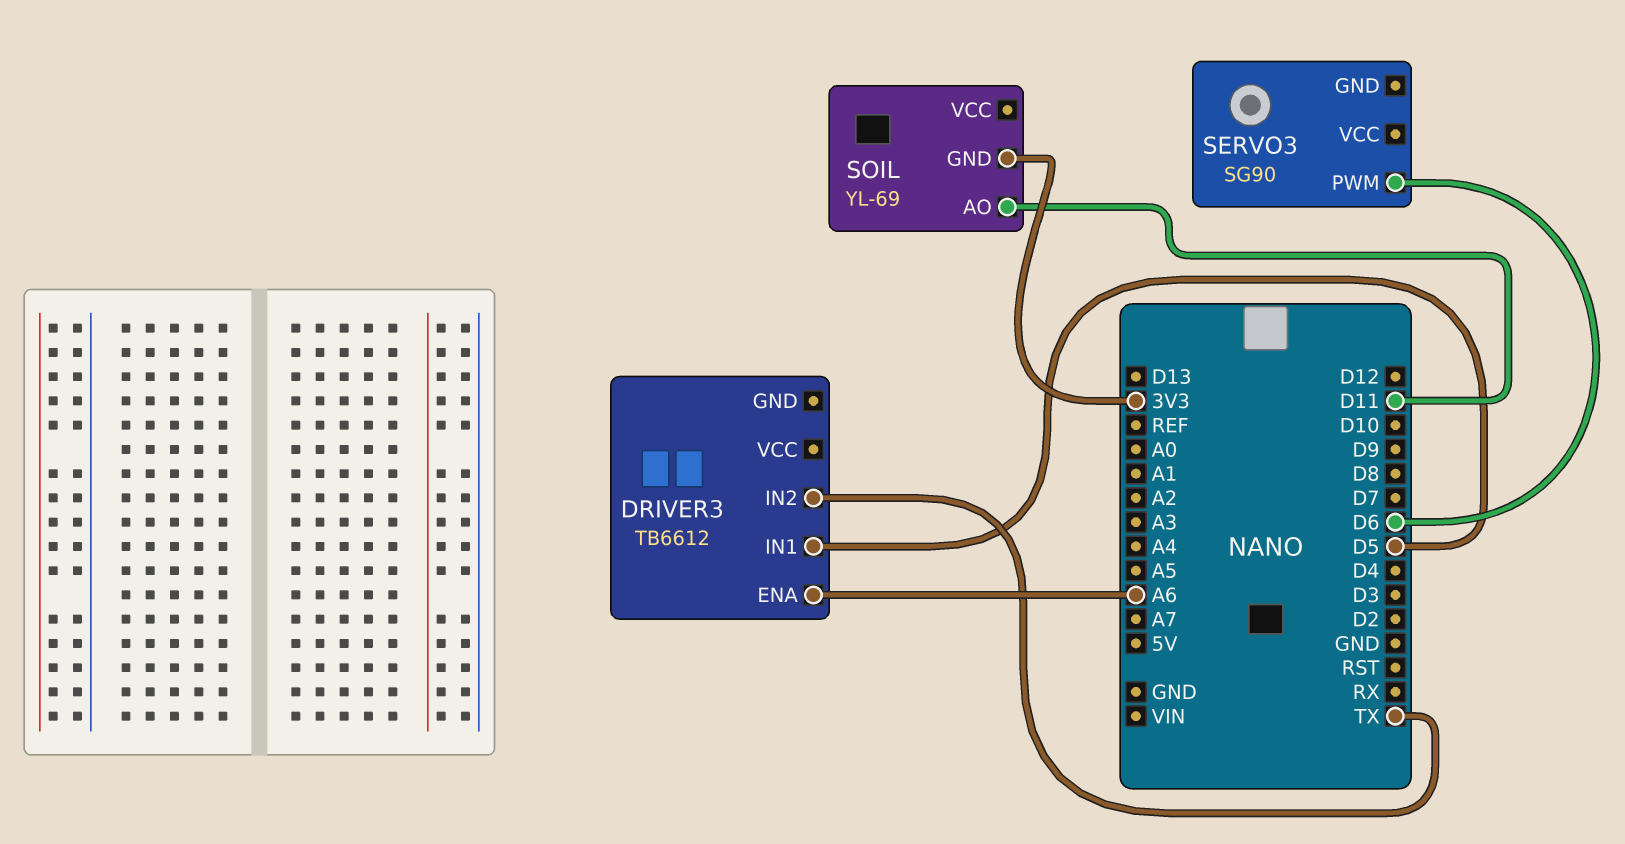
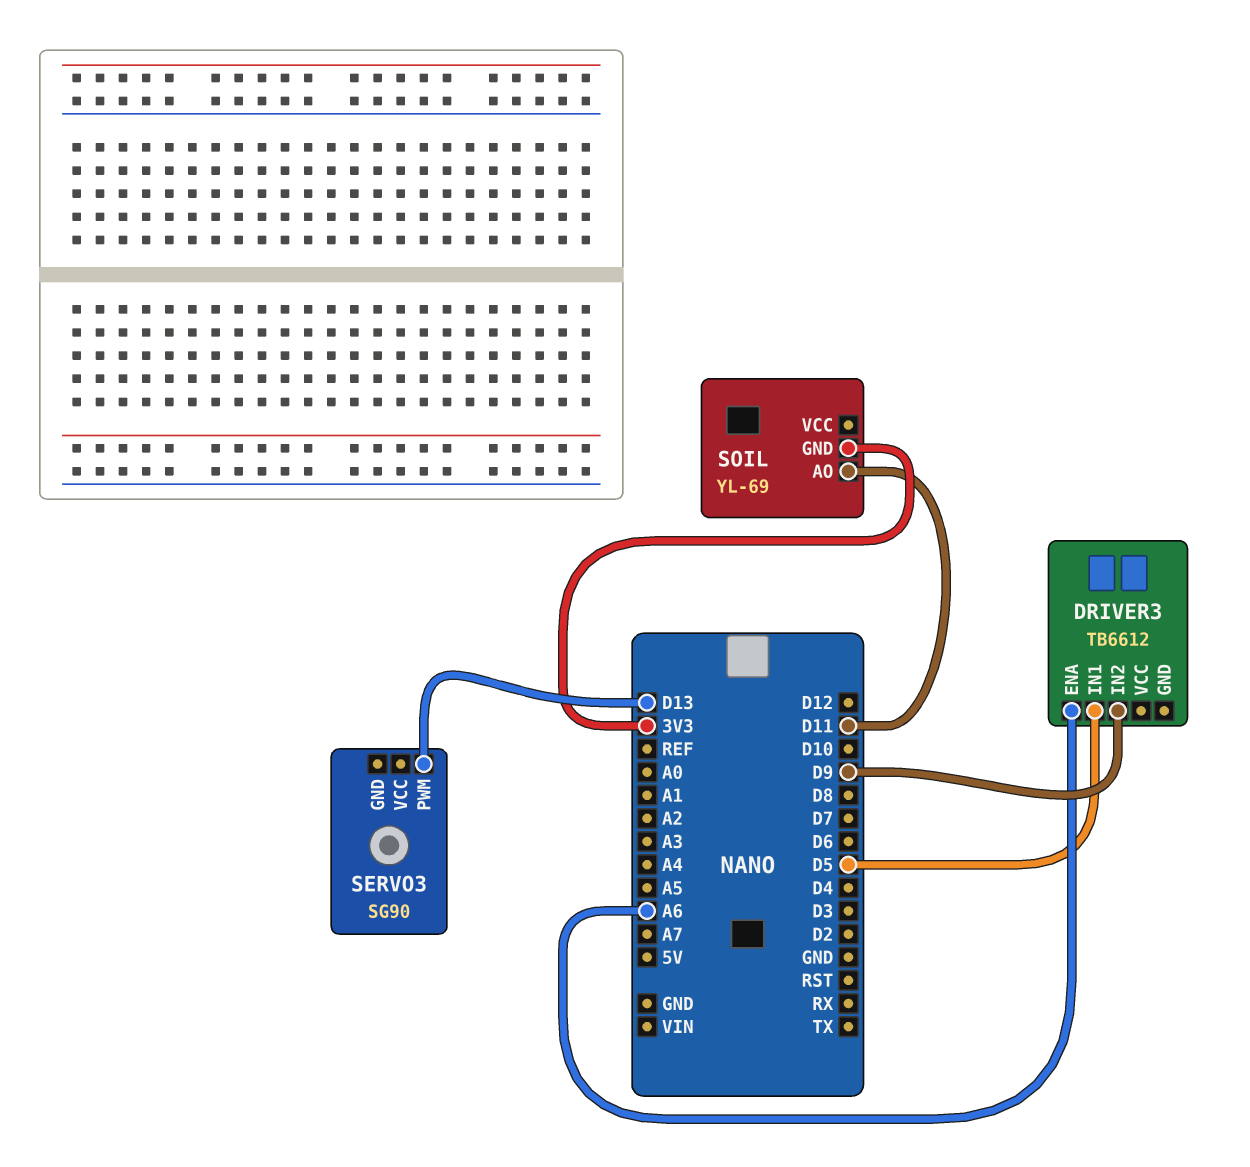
DRIVER3 pin IN2: TX -> D9
SERVO3 pin PWM: D6 -> D13

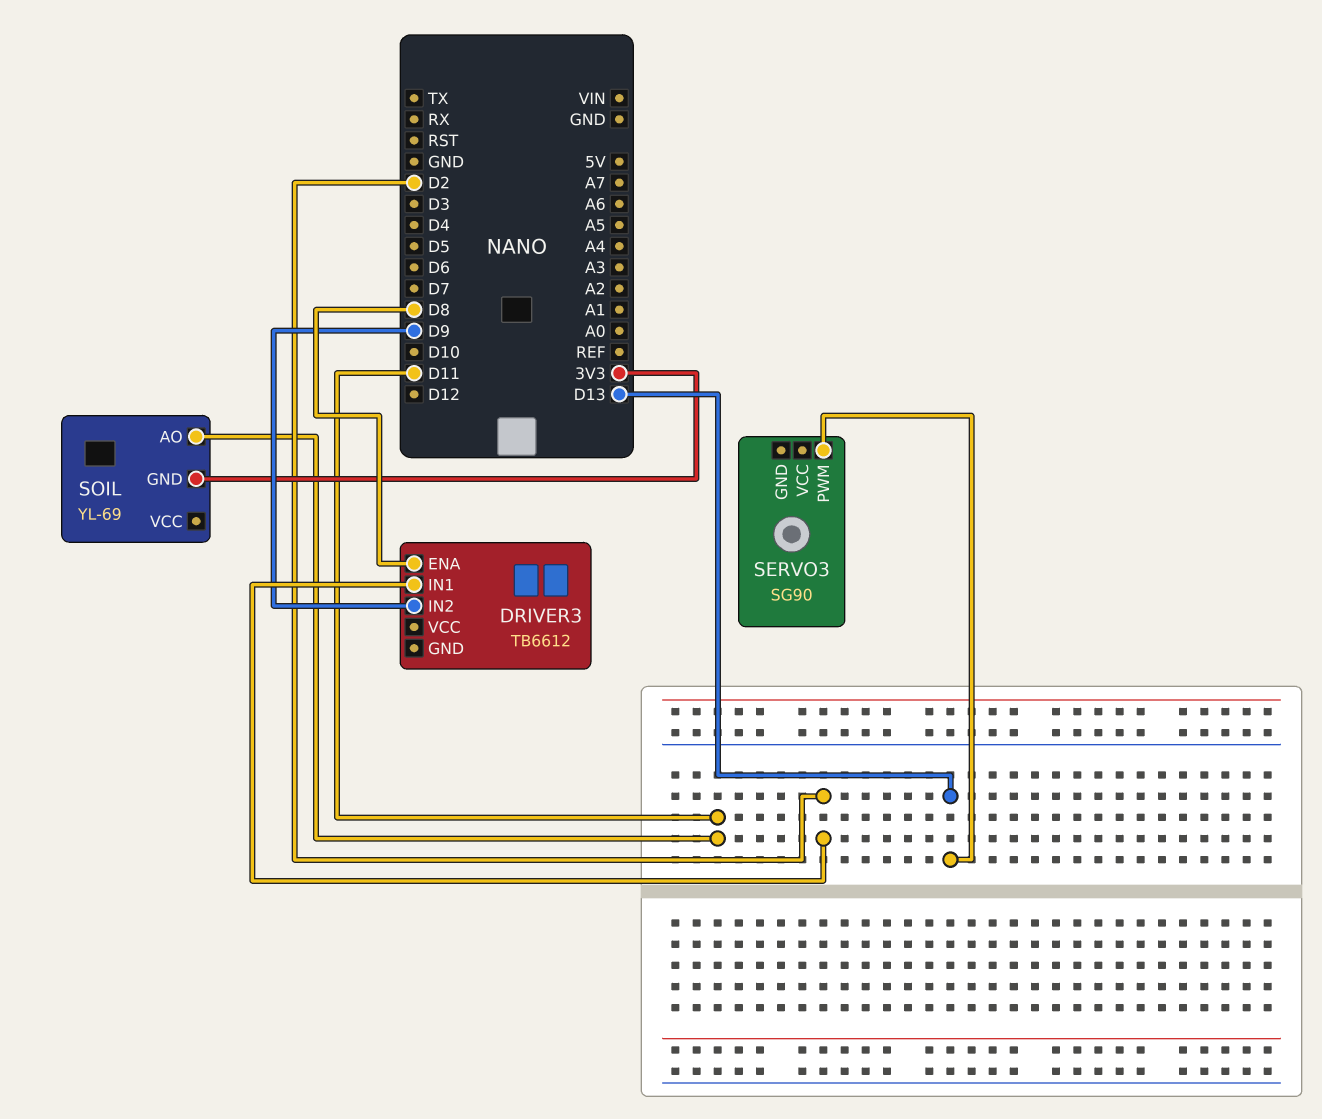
DRIVER3 pin ENA: A6 -> D8
DRIVER3 pin IN1: D5 -> D2

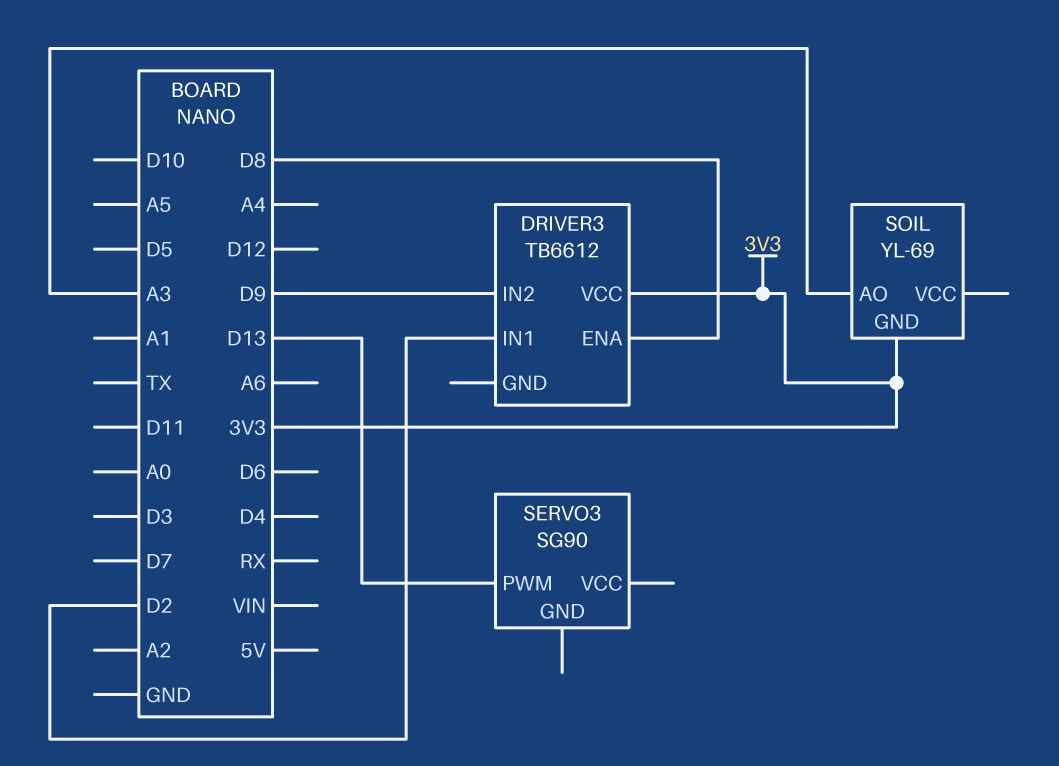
DRIVER3 pin VCC: none -> 3V3
SOIL pin AO: D11 -> A3

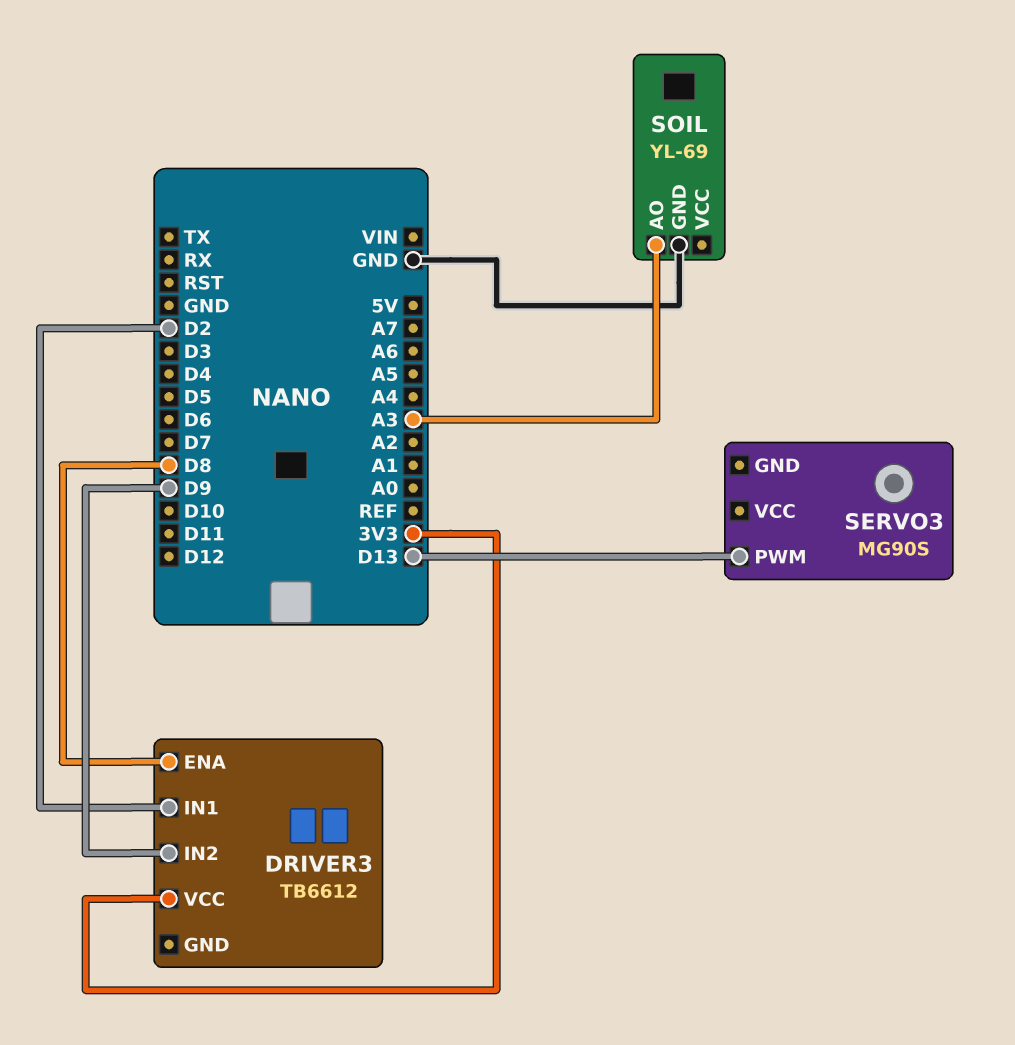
SERVO3: SG90 -> MG90S
SOIL pin GND: 3V3 -> GND

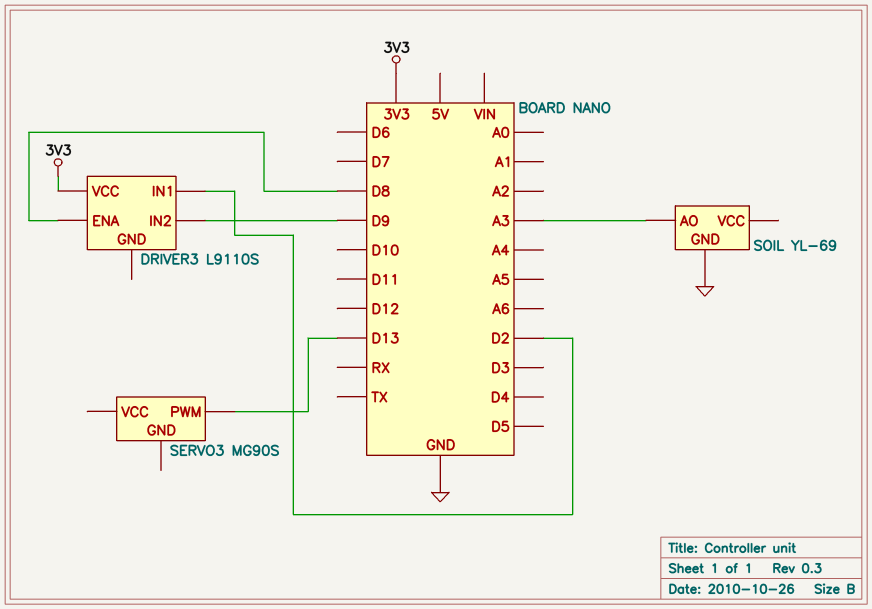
DRIVER3: TB6612 -> L9110S

